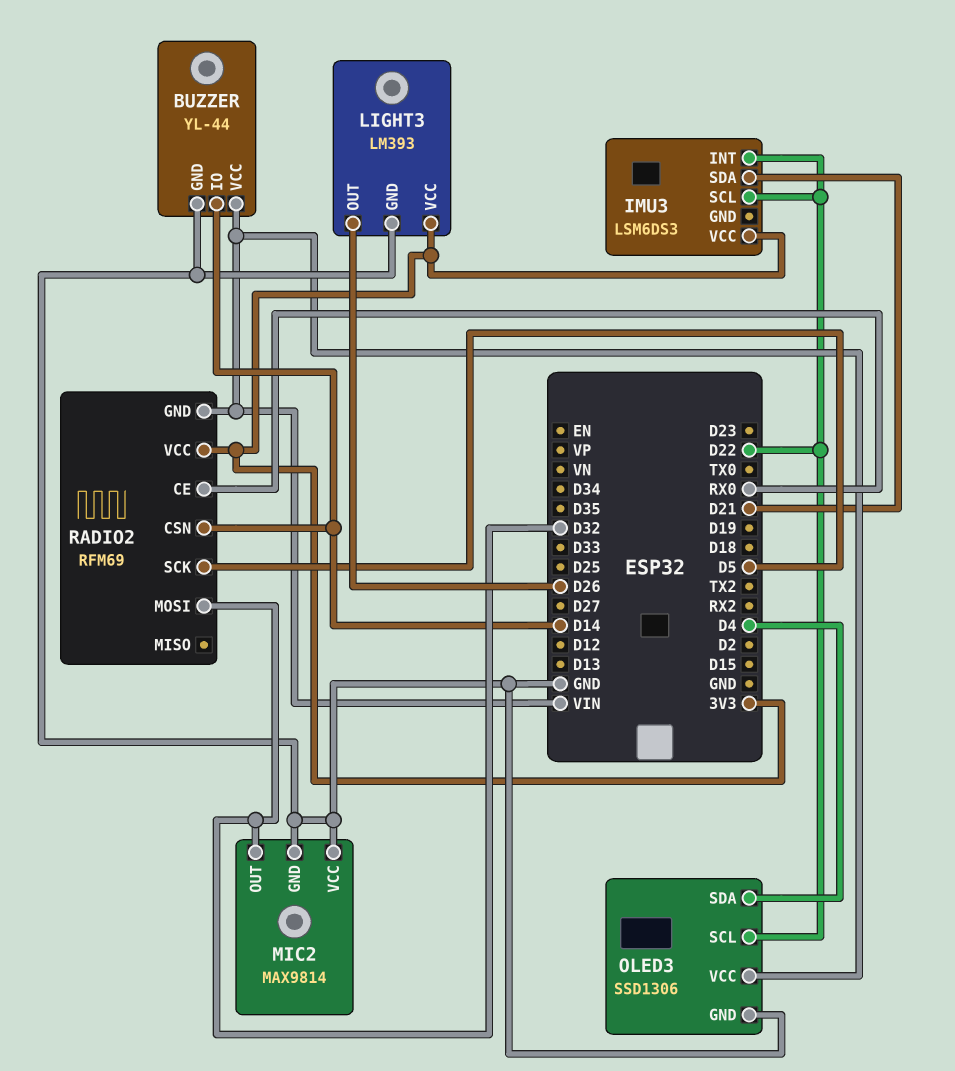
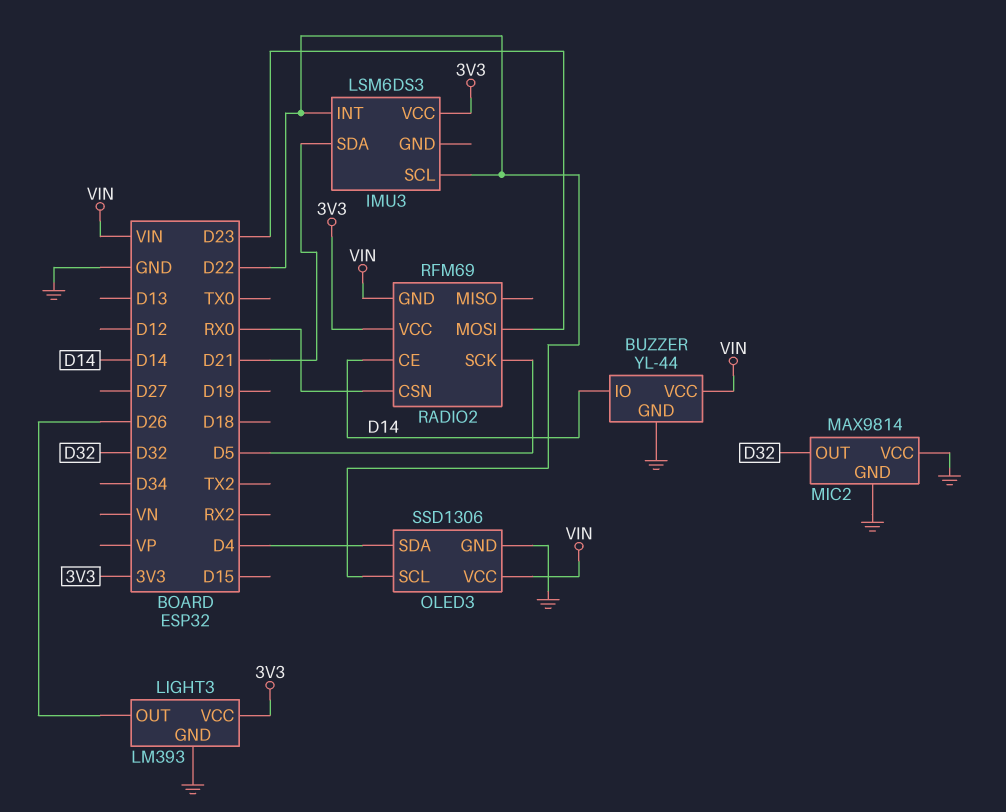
RADIO2 pin CE: RX0 -> D14
RADIO2 pin CSN: D14 -> RX0
RADIO2 pin MOSI: D32 -> D23

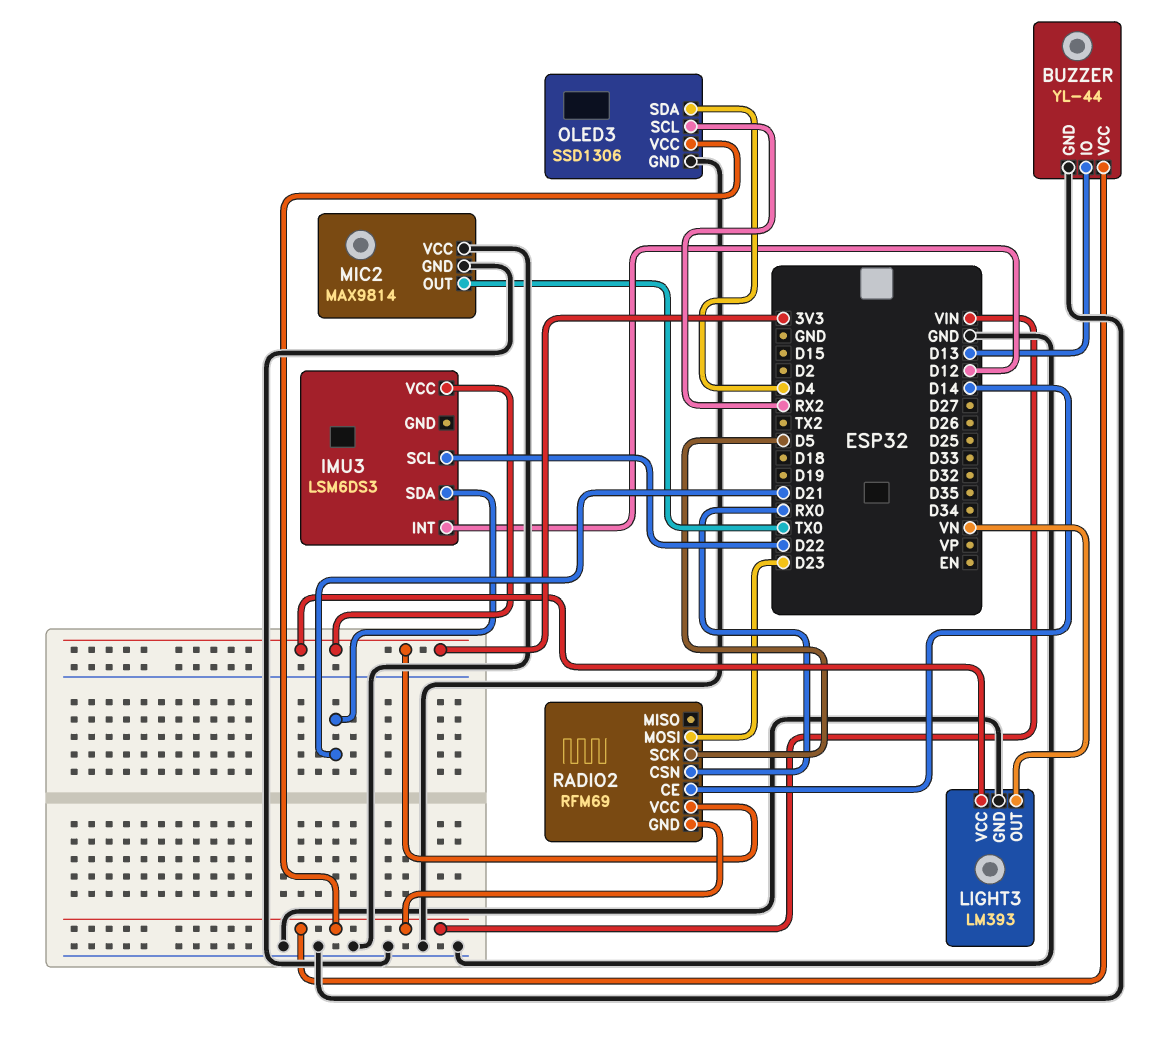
BUZZER pin IO: D14 -> D13
IMU3 pin INT: D22 -> D12
LIGHT3 pin OUT: D26 -> VN
MIC2 pin OUT: D32 -> TX0
OLED3 pin SCL: D22 -> RX2

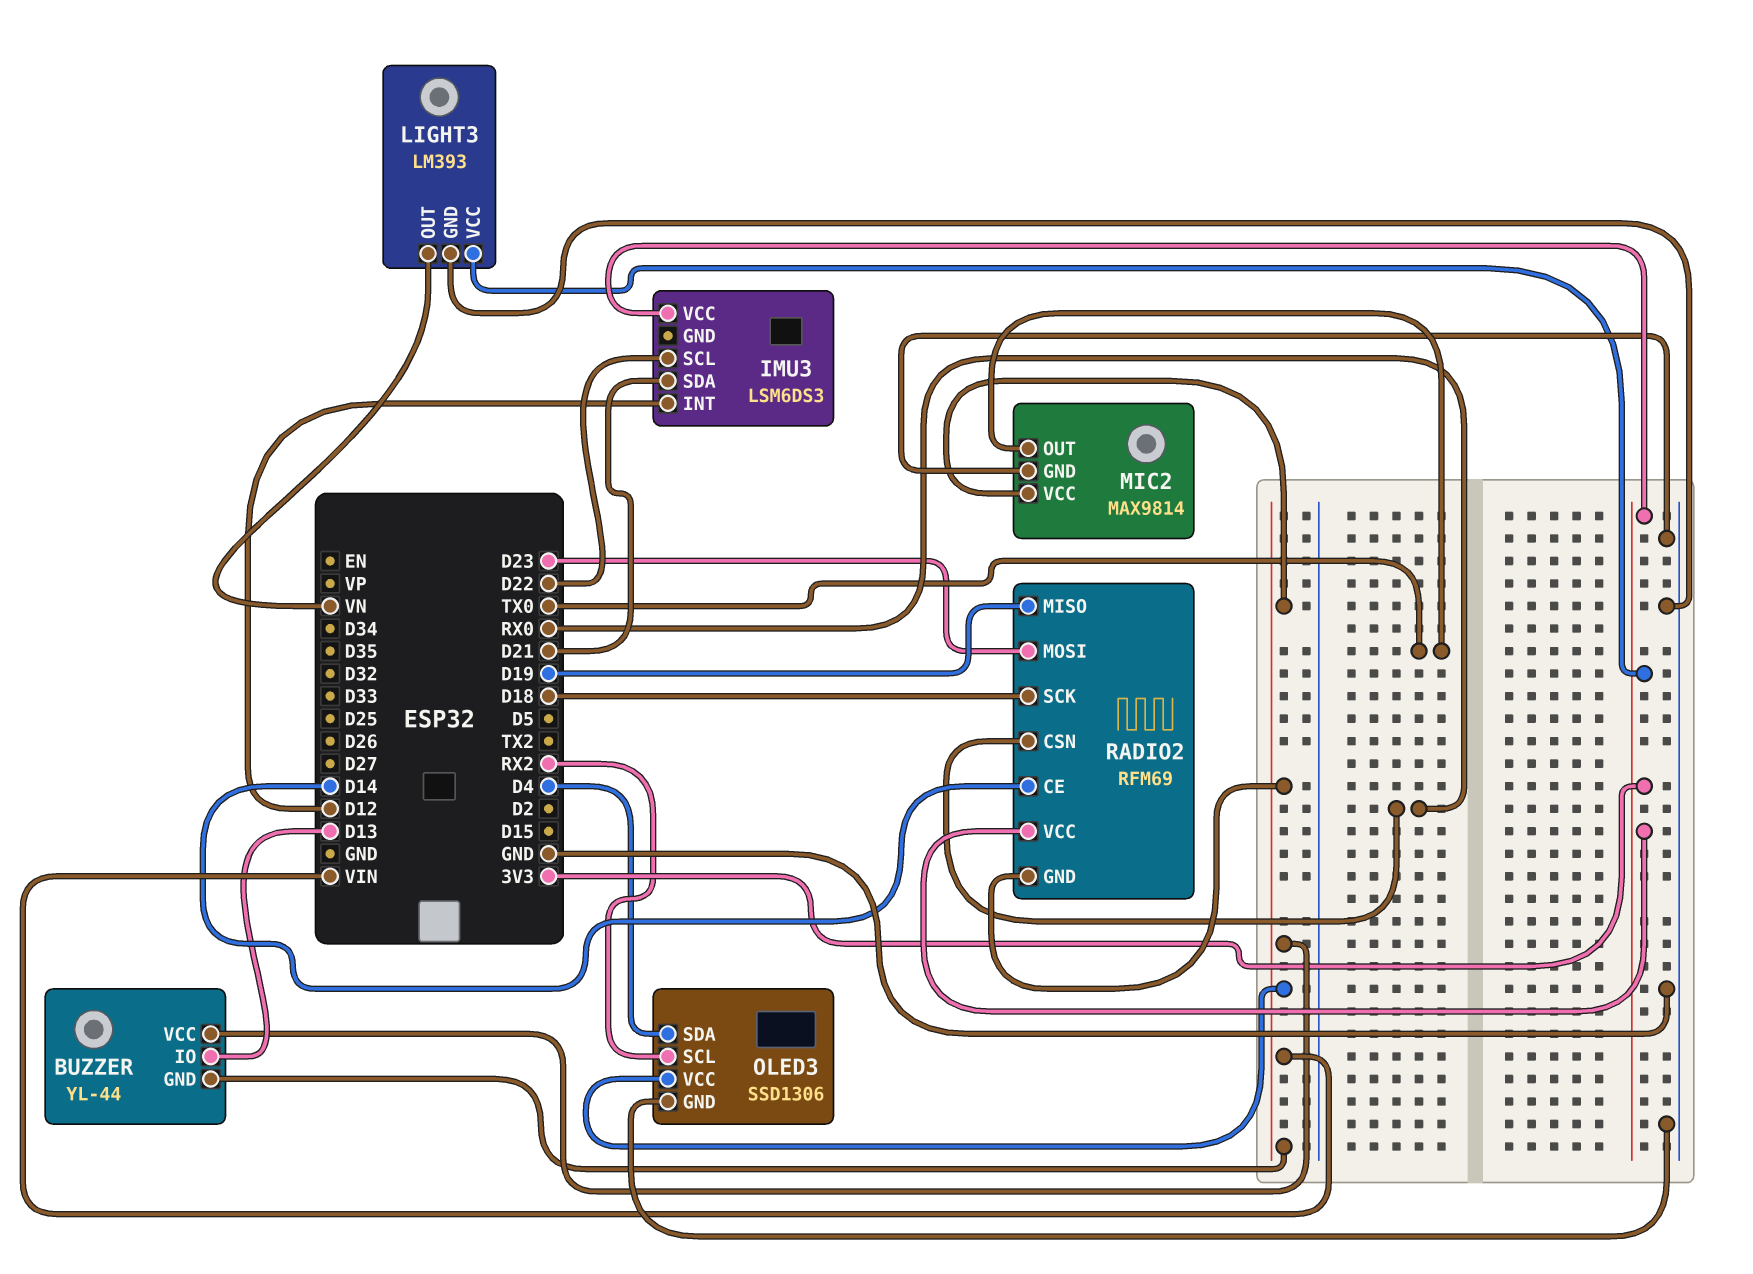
BUZZER pin GND: GND -> VIN
MIC2 pin VCC: GND -> VIN
RADIO2 pin MISO: none -> D19
RADIO2 pin SCK: D5 -> D18

